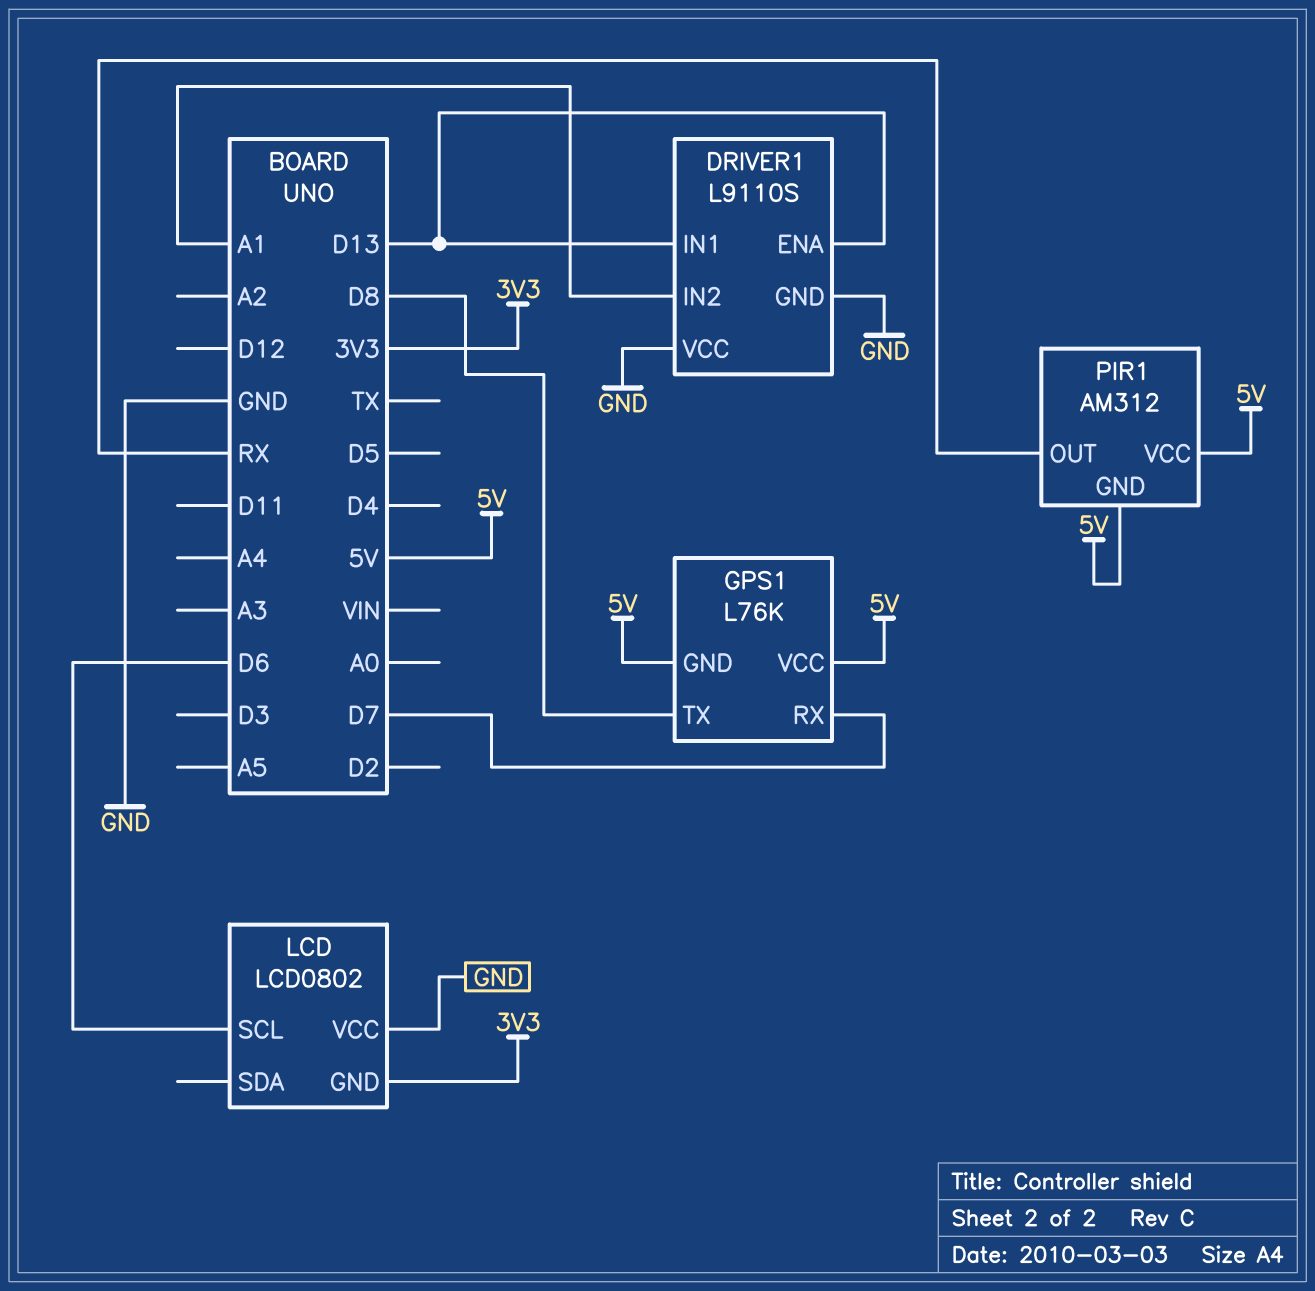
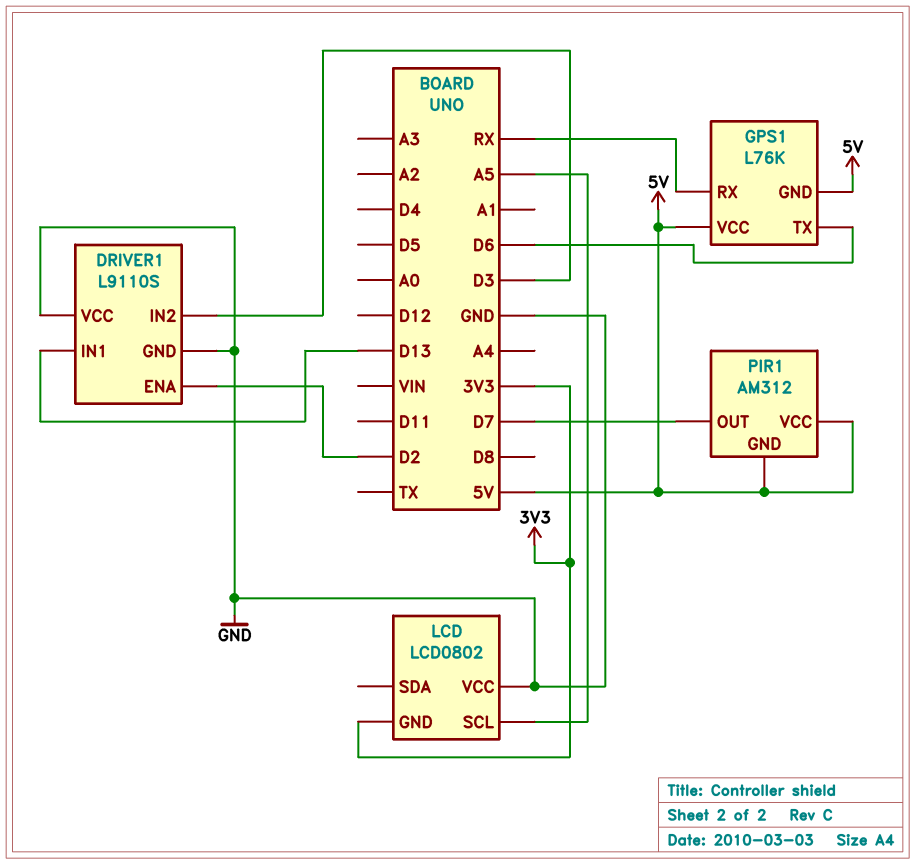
DRIVER1 pin ENA: D13 -> D2
DRIVER1 pin IN2: A1 -> D3
GPS1 pin RX: D7 -> RX
GPS1 pin TX: D8 -> D6
LCD pin SCL: D6 -> A5
PIR1 pin OUT: RX -> D7

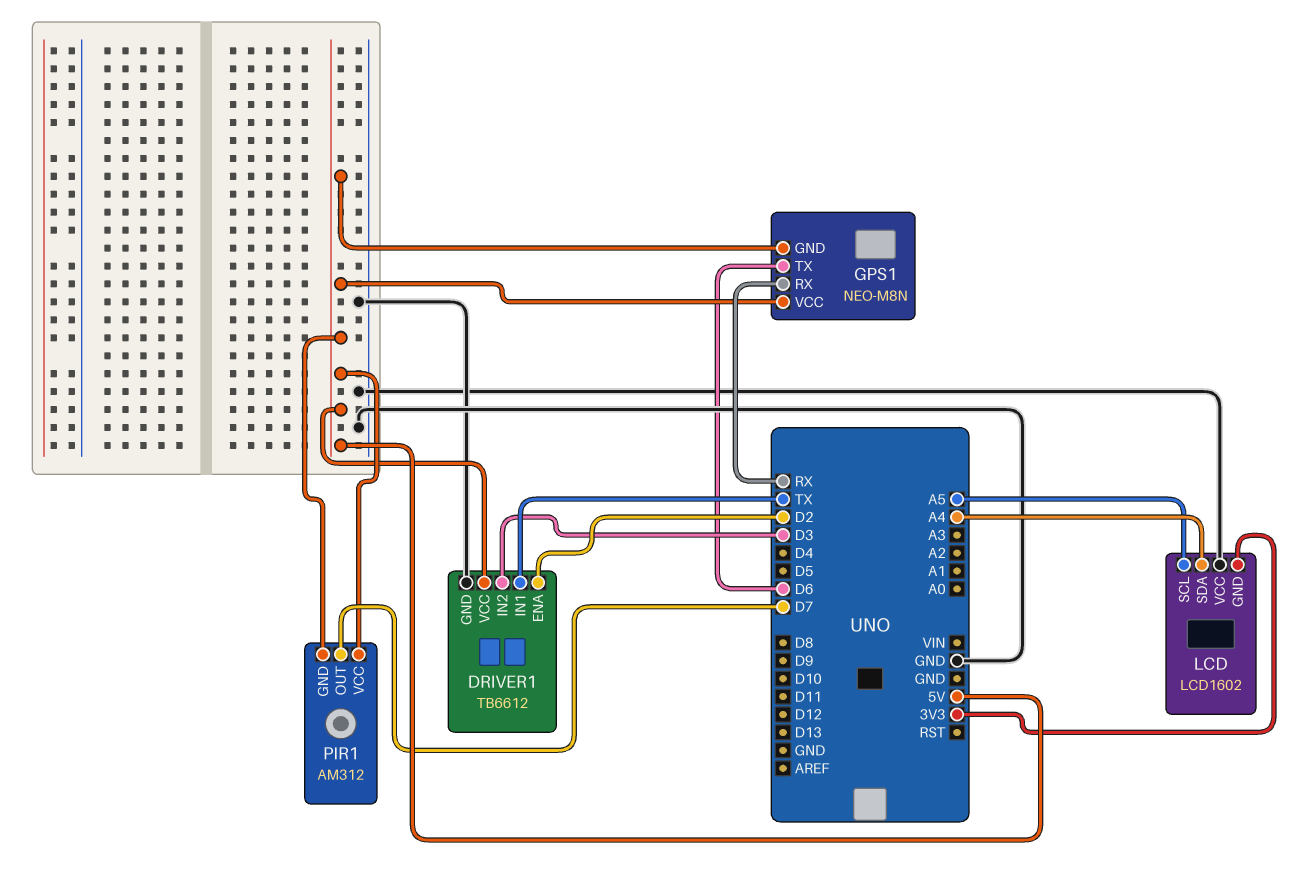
DRIVER1: L9110S -> TB6612
DRIVER1 pin IN1: D13 -> TX
DRIVER1 pin VCC: GND -> 5V
GPS1: L76K -> NEO-M8N
LCD: LCD0802 -> LCD1602
LCD pin SDA: none -> A4

